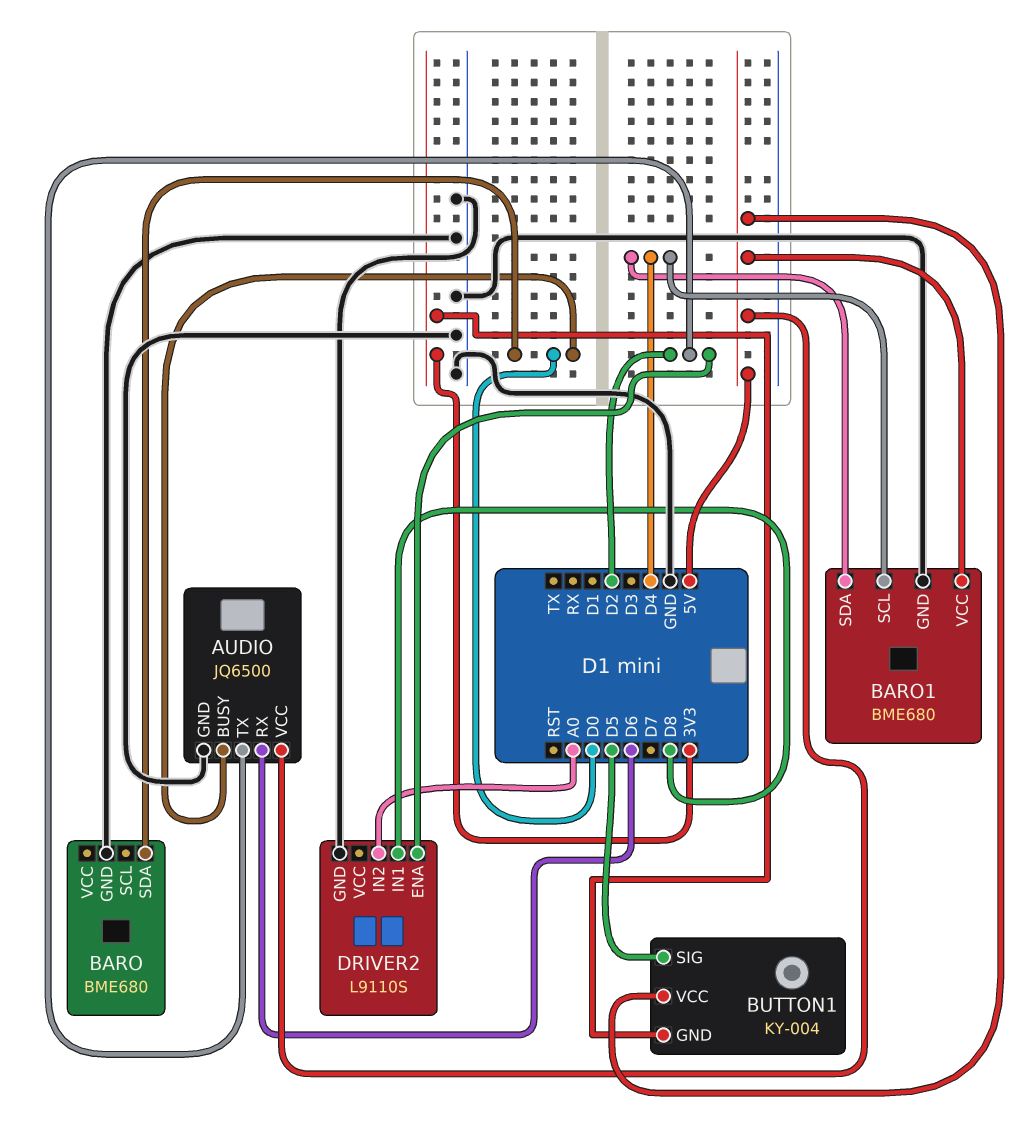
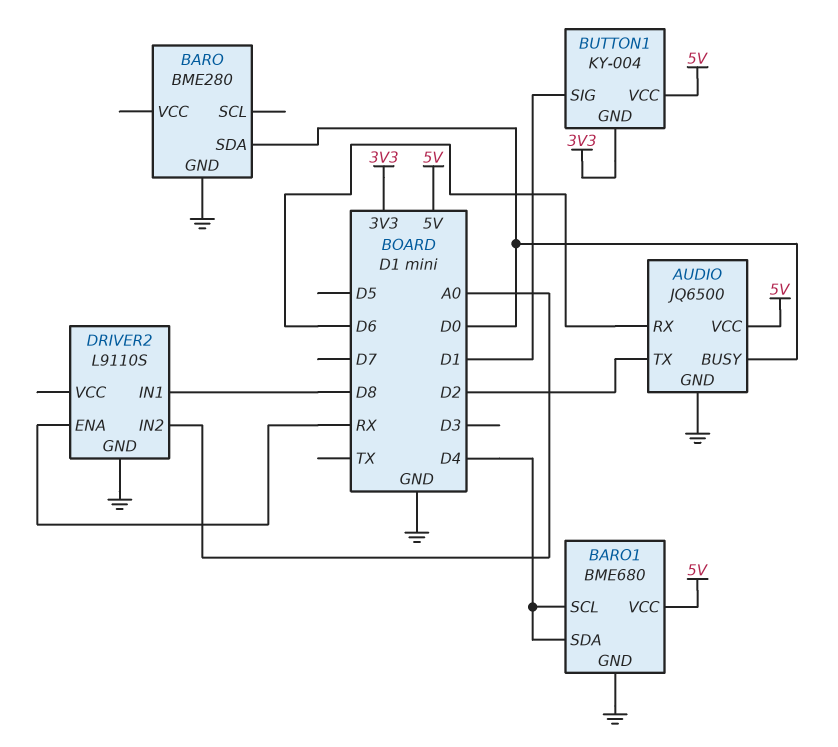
BARO: BME680 -> BME280
BUTTON1 pin SIG: D5 -> D1
DRIVER2 pin ENA: D2 -> RX

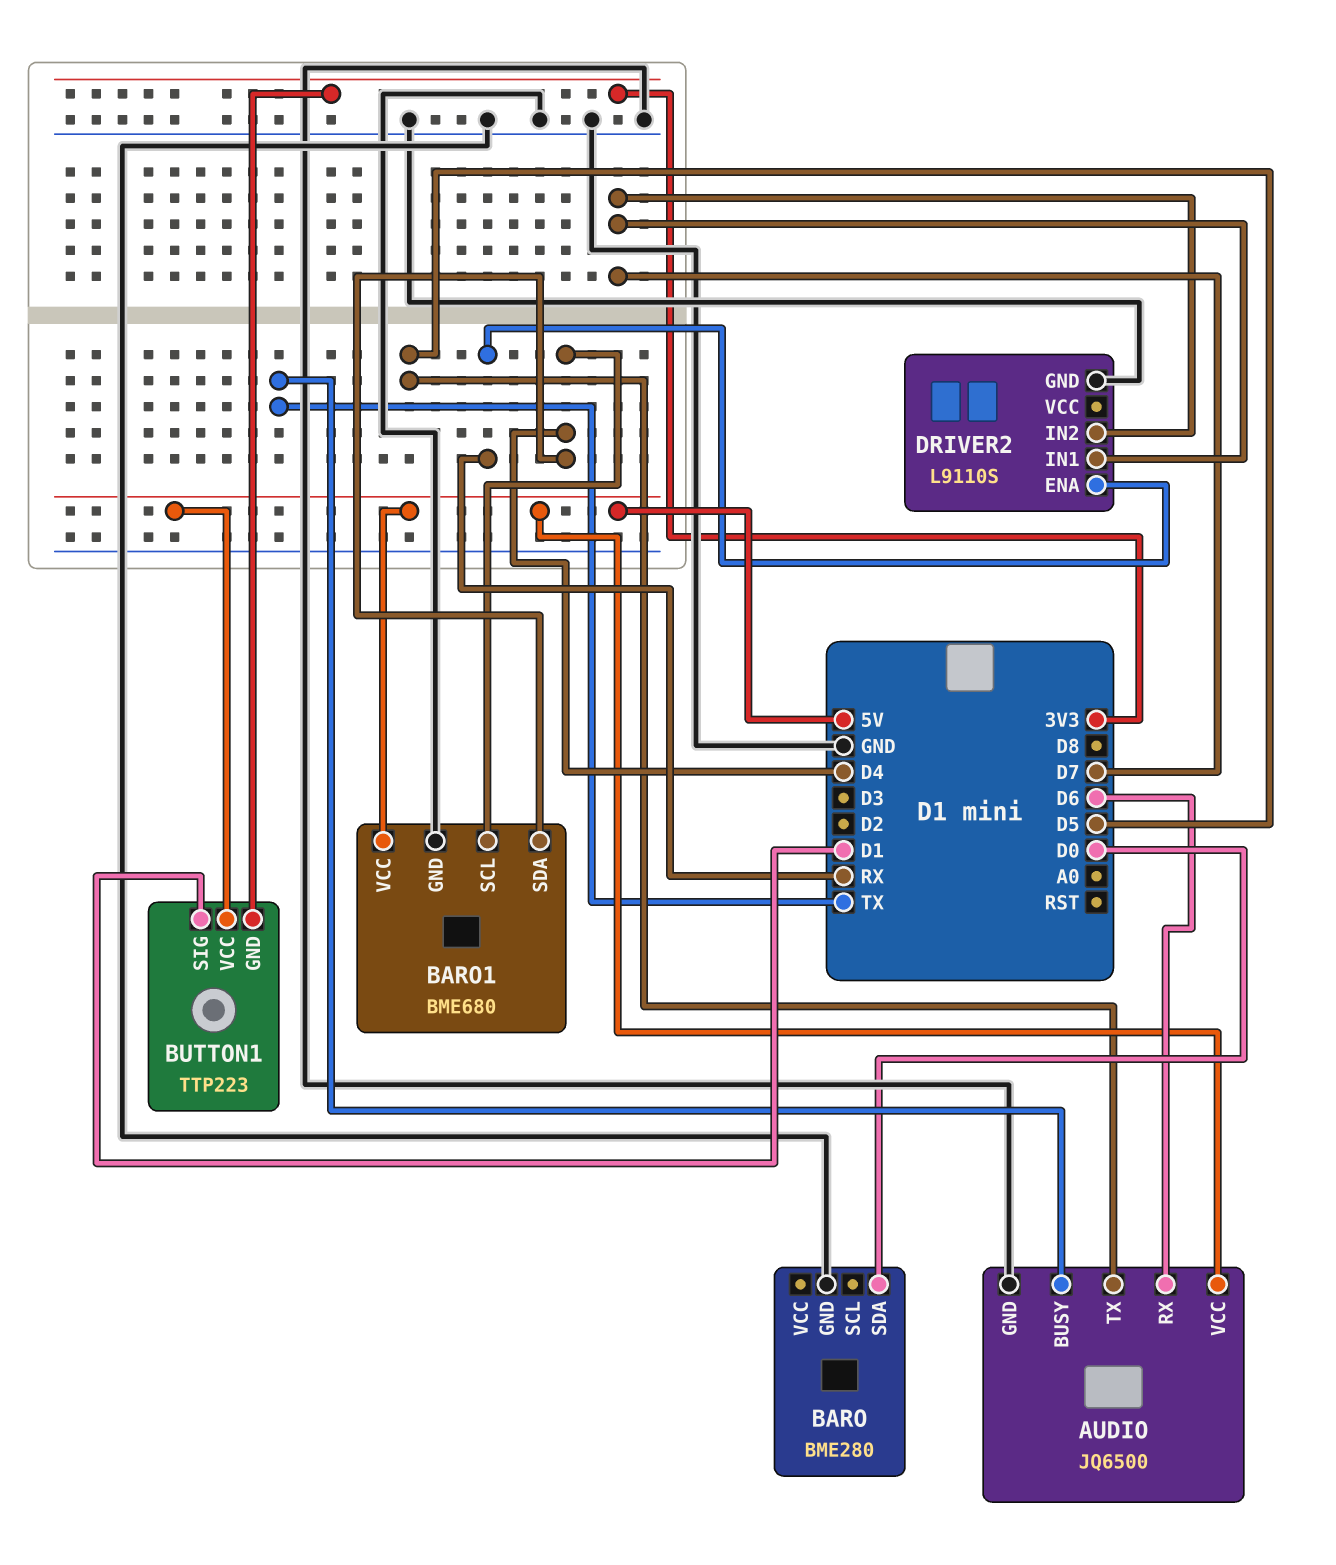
AUDIO pin BUSY: D0 -> TX
AUDIO pin TX: D2 -> D5
BUTTON1: KY-004 -> TTP223
DRIVER2 pin IN1: D8 -> D7
DRIVER2 pin IN2: A0 -> D7

